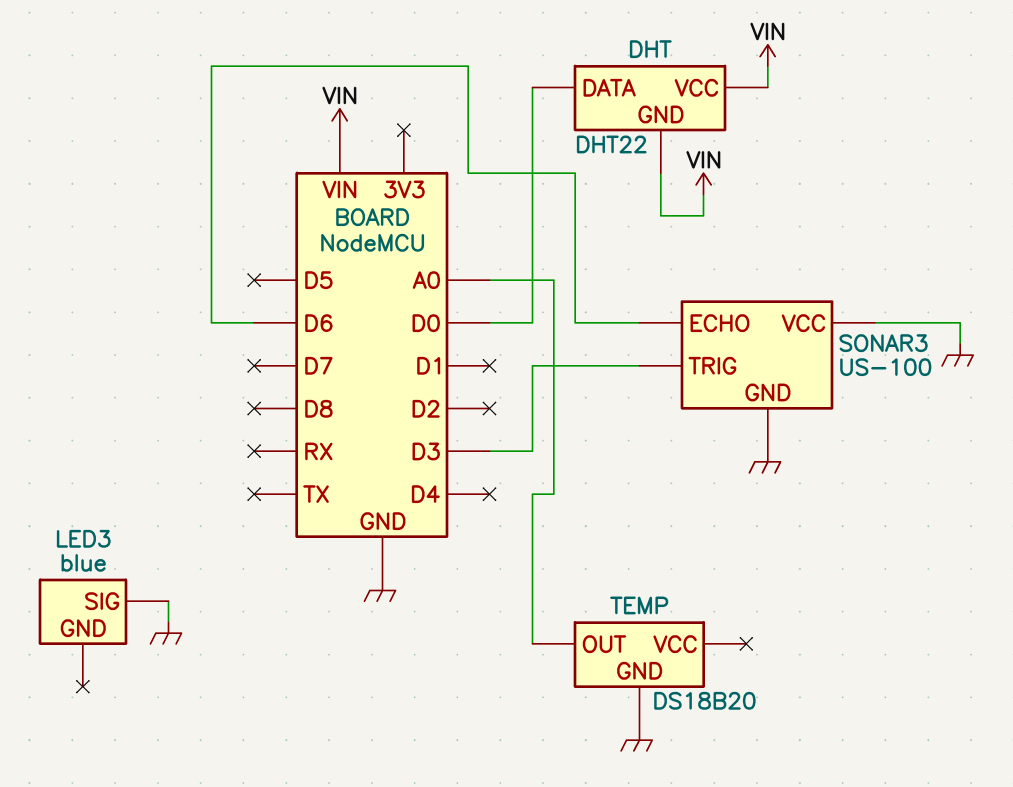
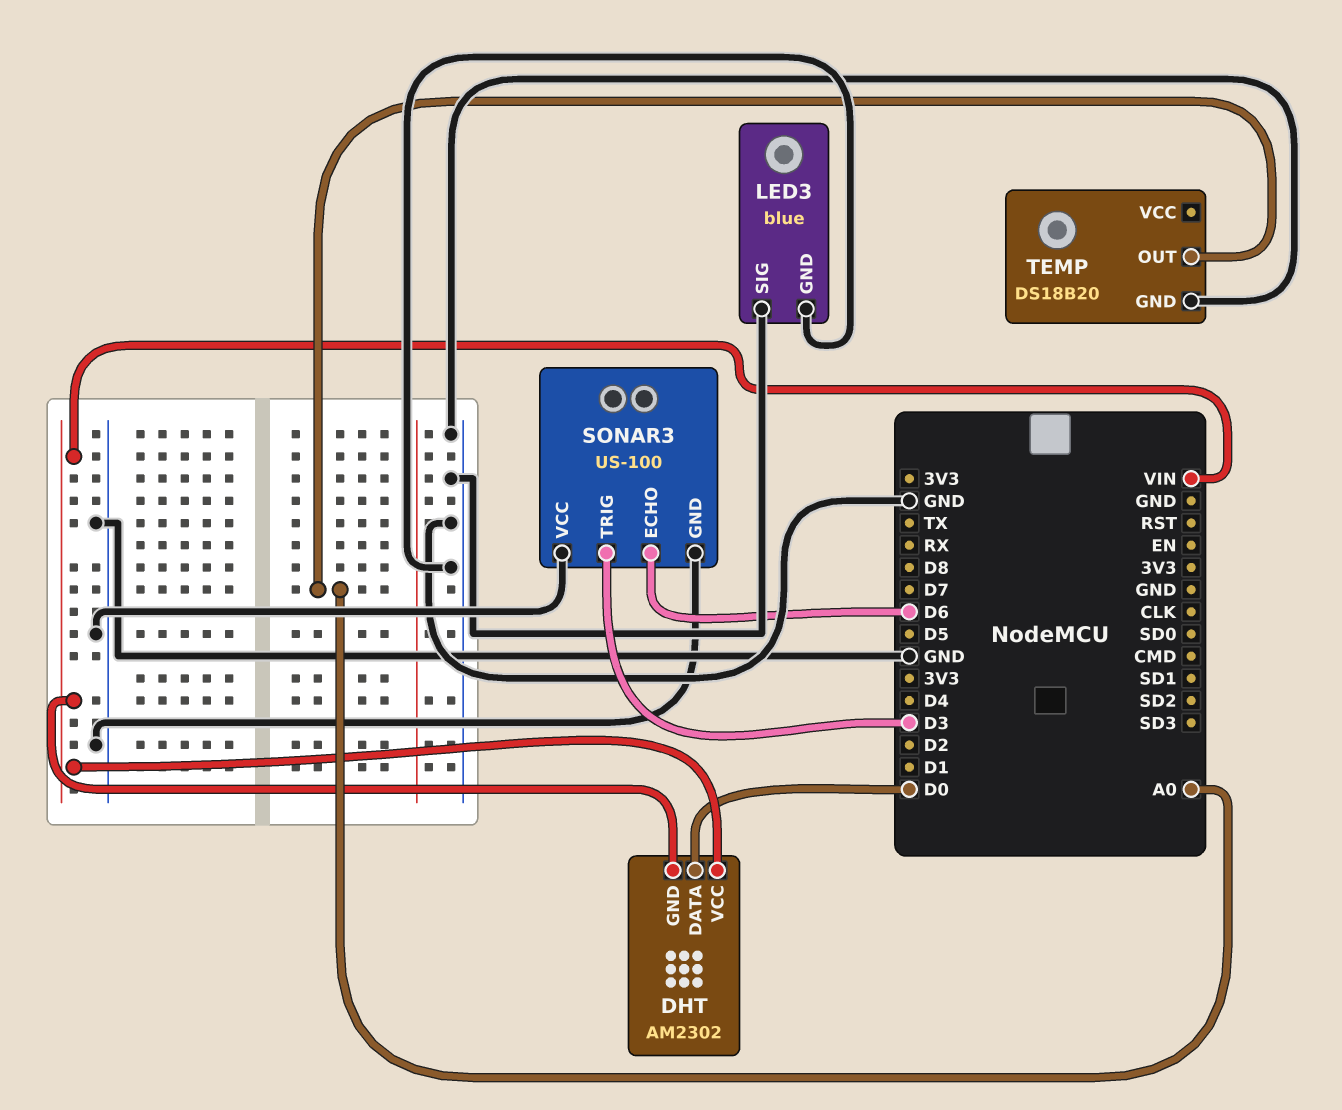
DHT: DHT22 -> AM2302
LED3 pin GND: none -> GND

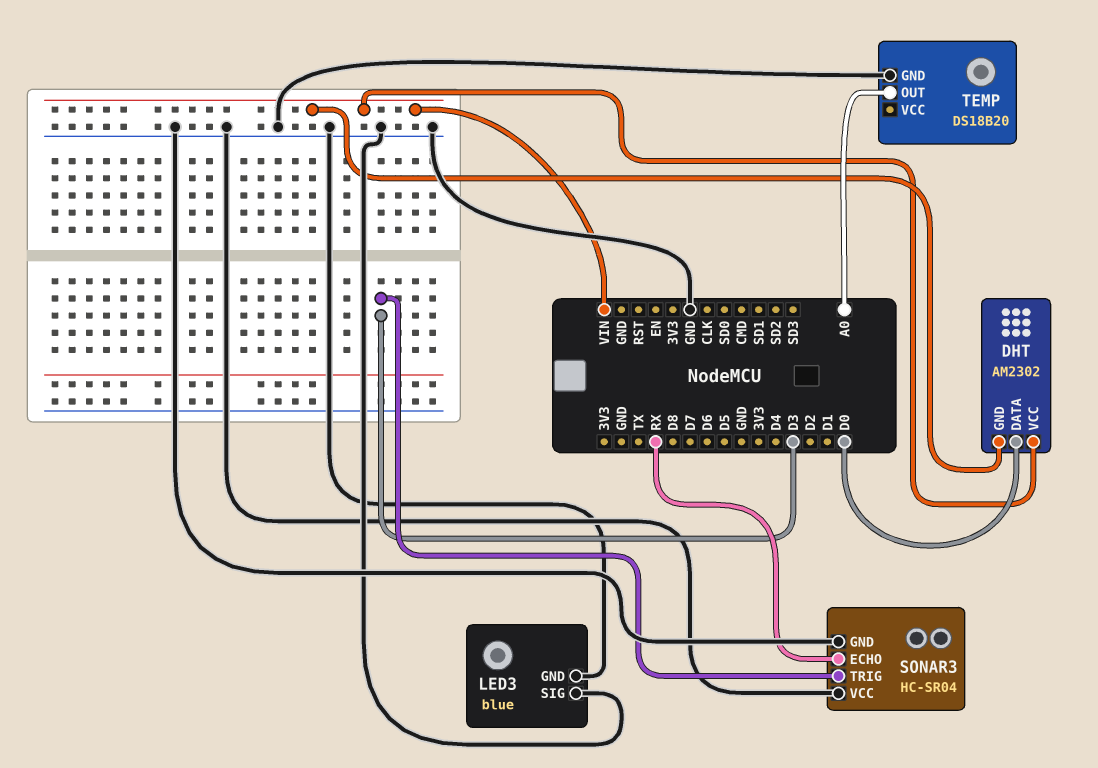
SONAR3: US-100 -> HC-SR04
SONAR3 pin ECHO: D6 -> RX

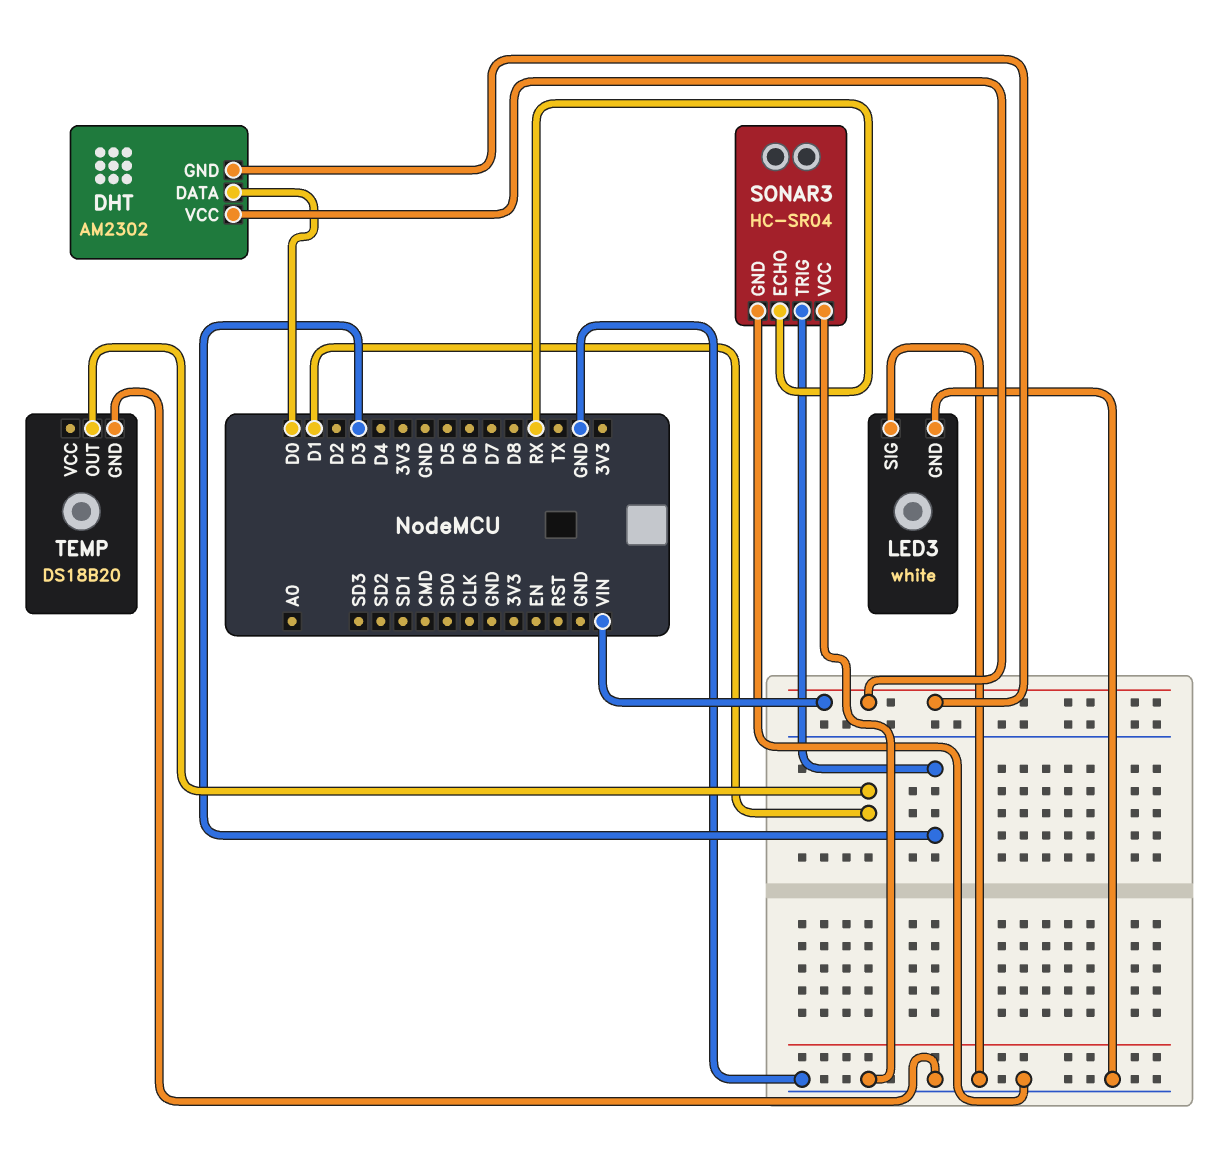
LED3: blue -> white
TEMP pin OUT: A0 -> D1

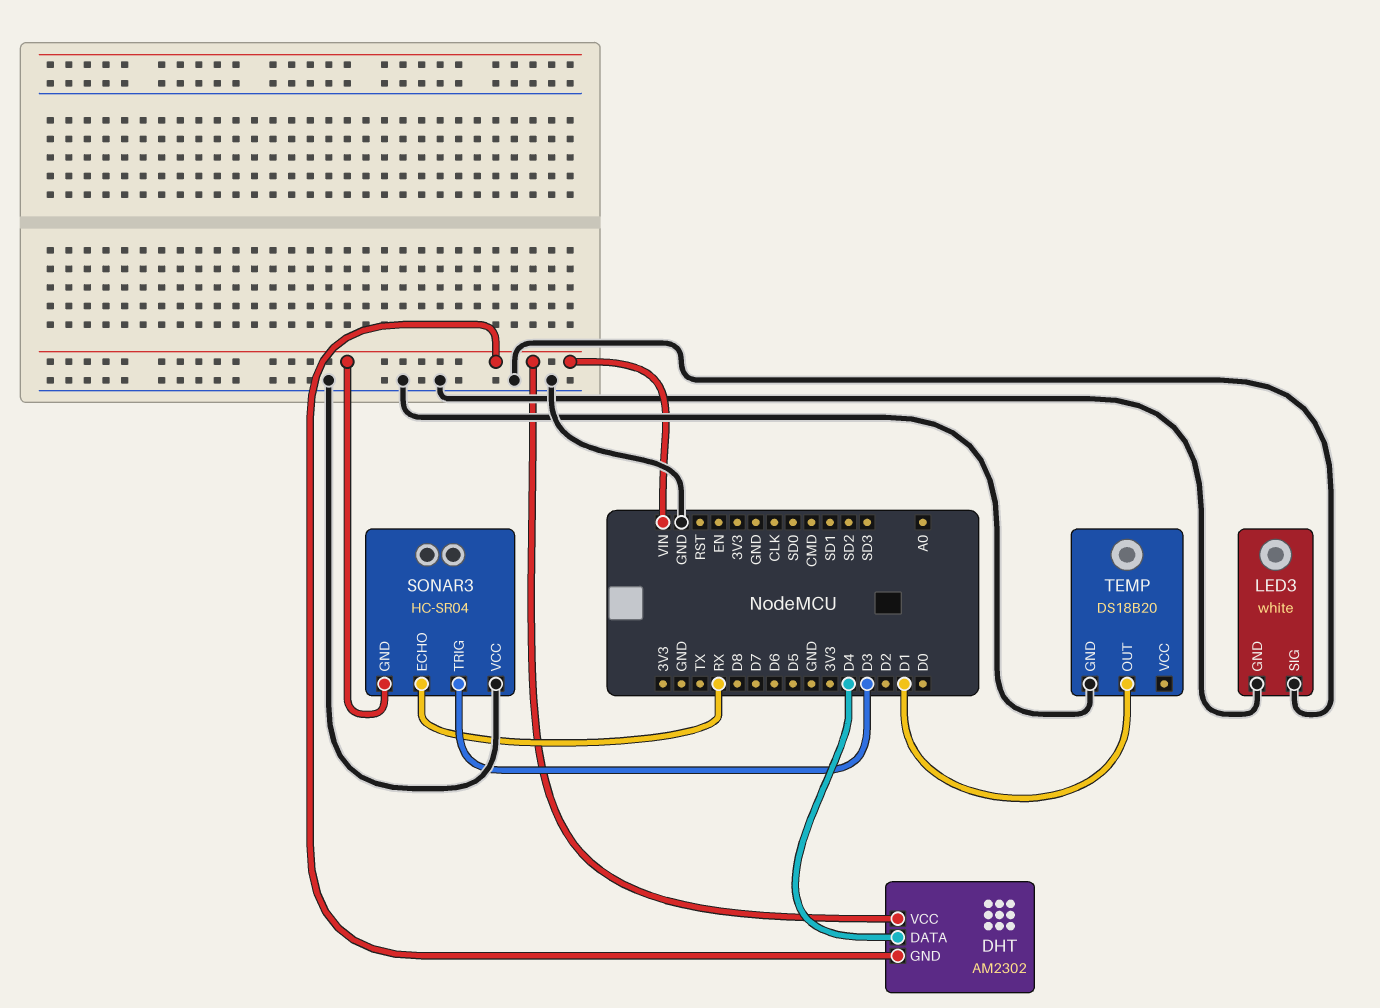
DHT pin DATA: D0 -> D4
SONAR3 pin GND: GND -> VIN

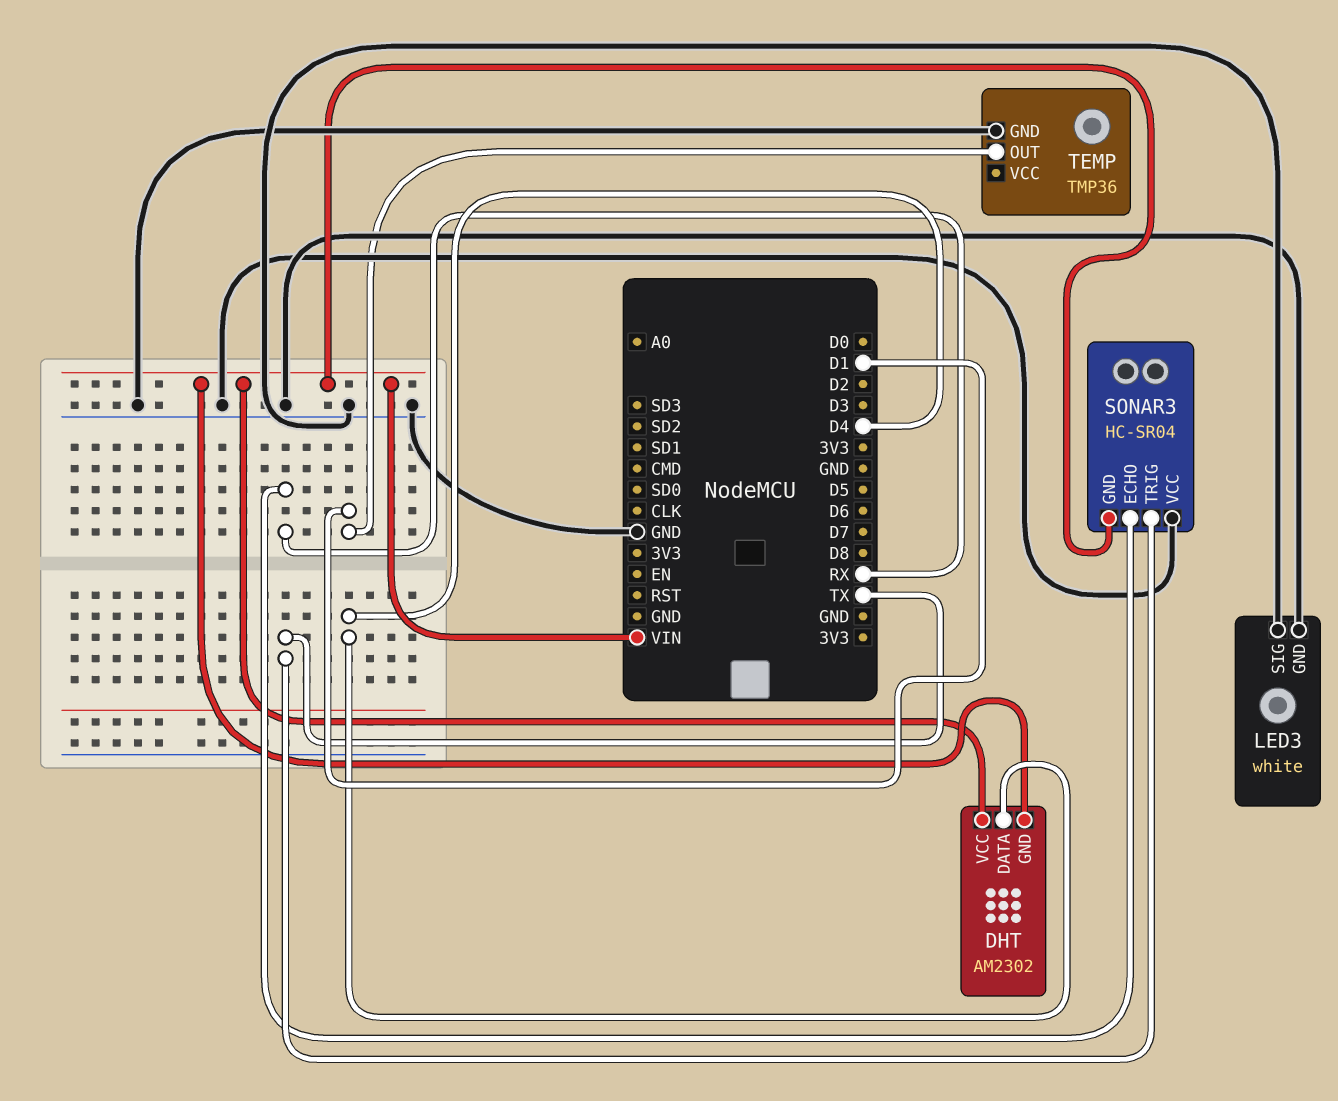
SONAR3 pin TRIG: D3 -> TX
TEMP: DS18B20 -> TMP36

